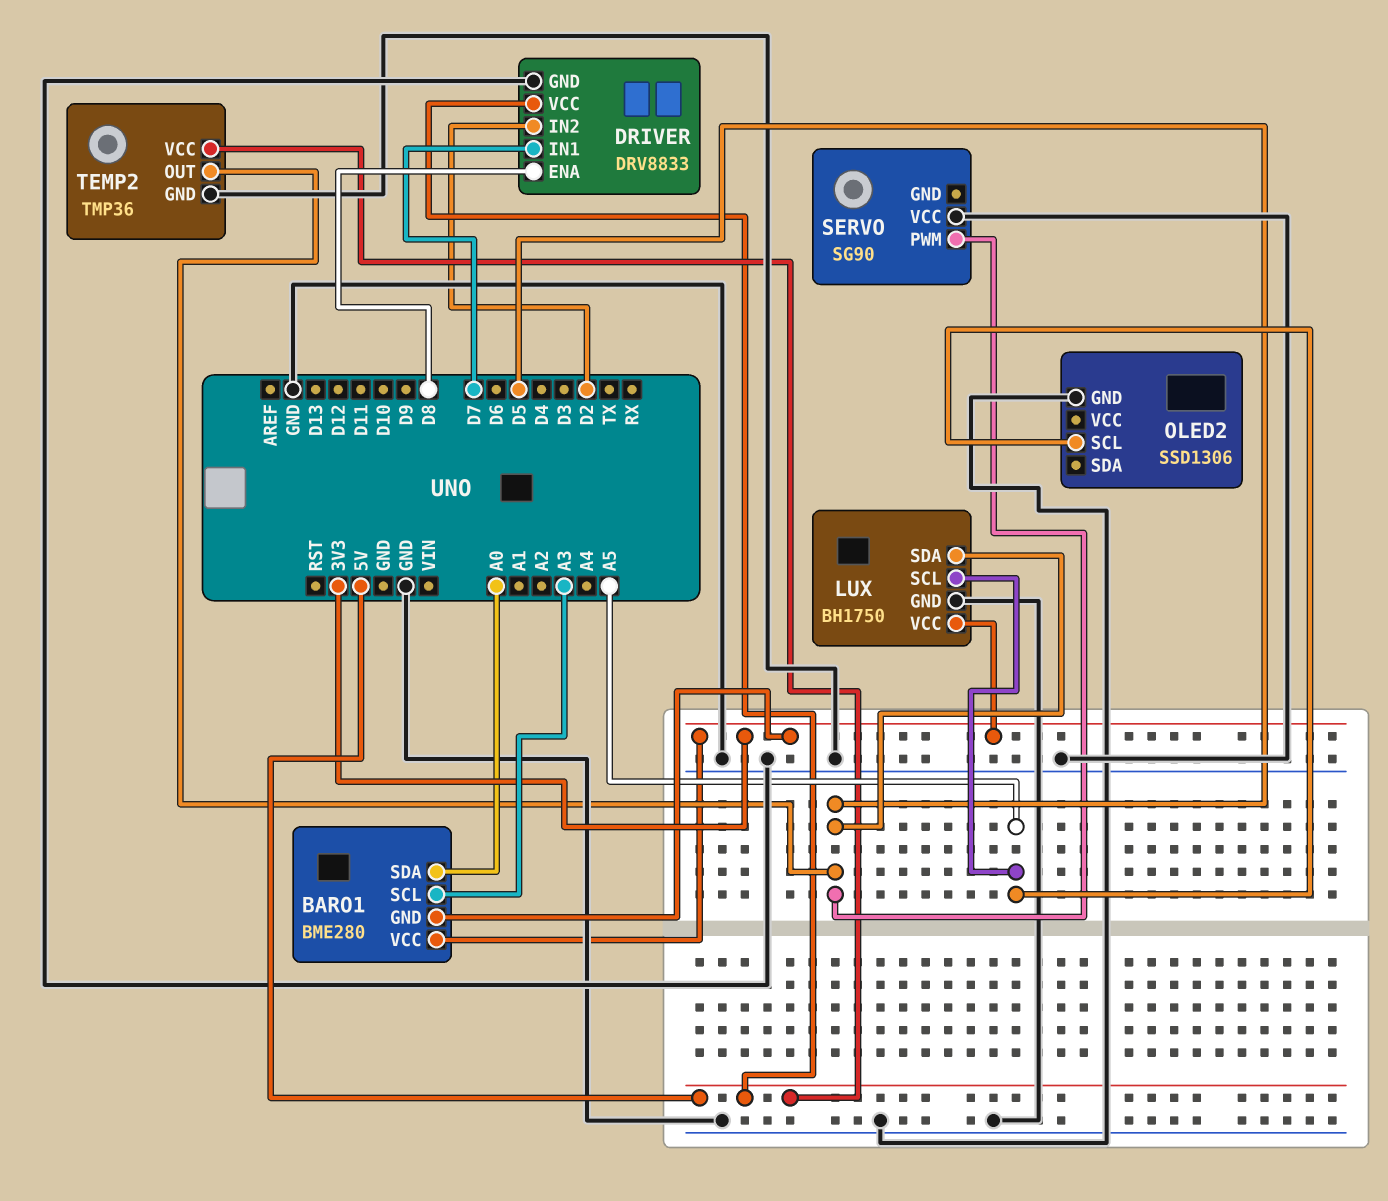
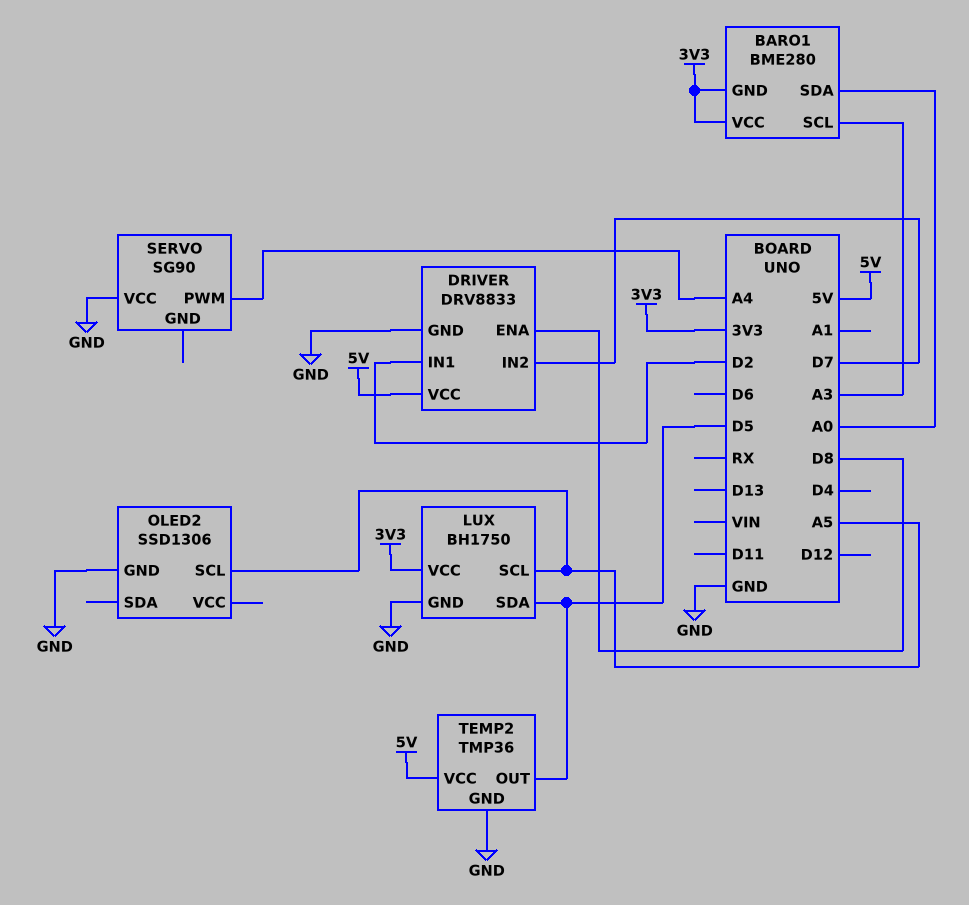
DRIVER pin IN1: D7 -> D2
DRIVER pin IN2: D2 -> D7
SERVO pin PWM: D5 -> A4

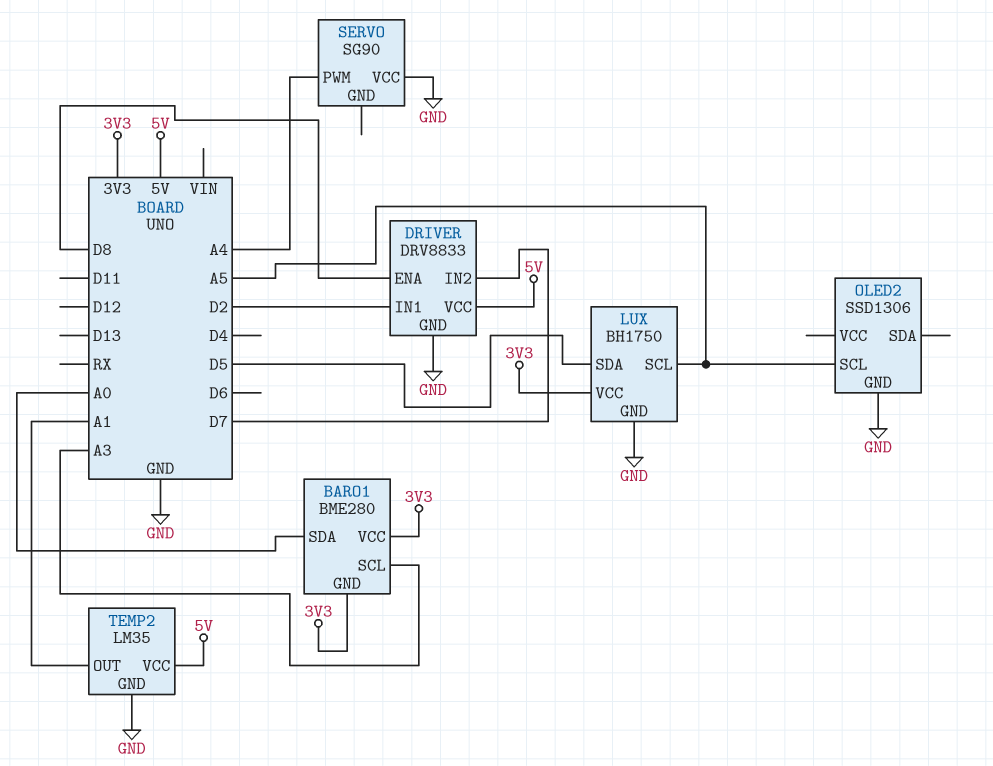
TEMP2: TMP36 -> LM35
TEMP2 pin OUT: D5 -> A1

